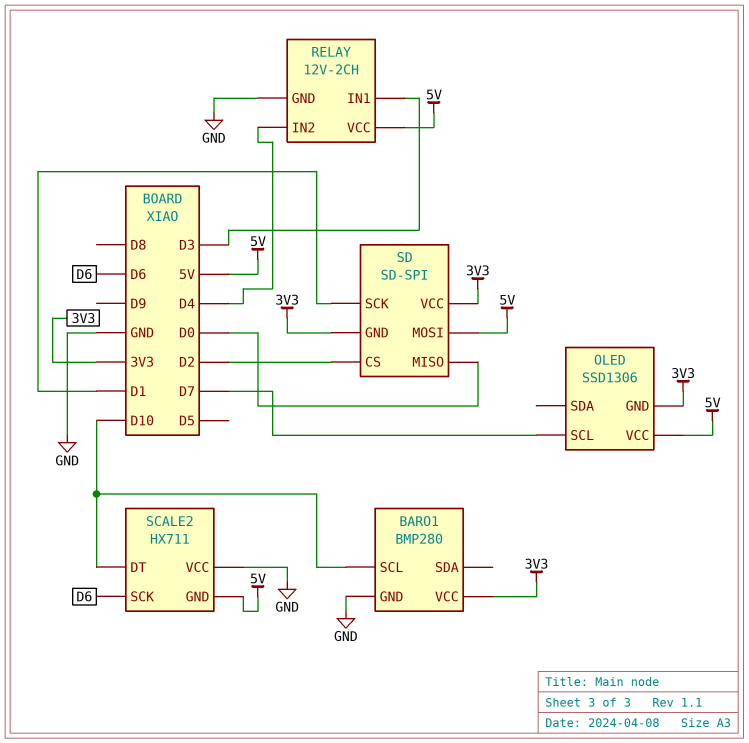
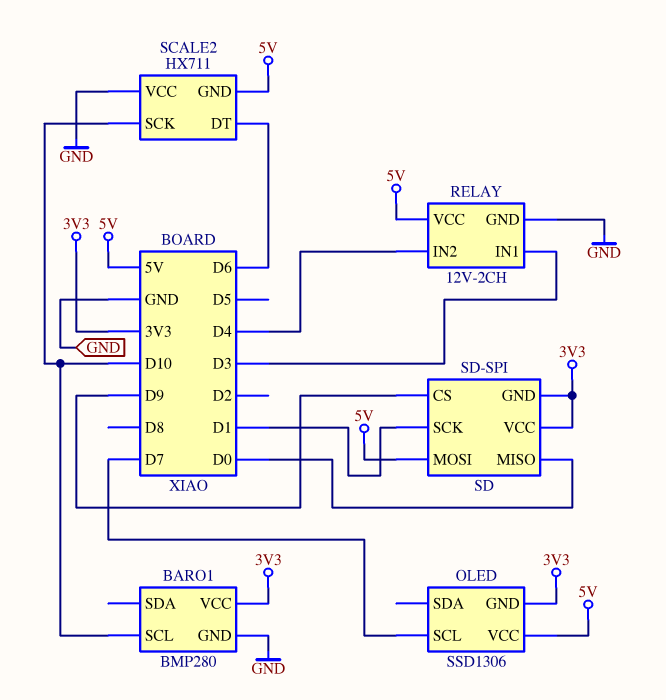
SCALE2 pin DT: D10 -> D6
SCALE2 pin SCK: D6 -> D10
SD pin CS: D2 -> D9

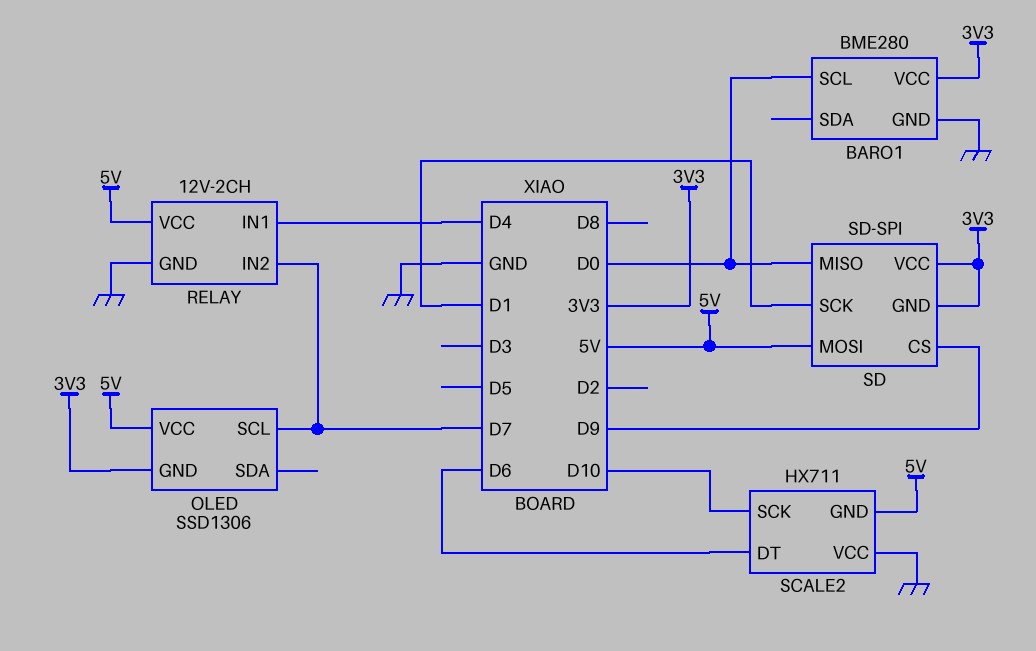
BARO1: BMP280 -> BME280
BARO1 pin SCL: D10 -> D0
RELAY pin IN1: D3 -> D4
RELAY pin IN2: D4 -> D7

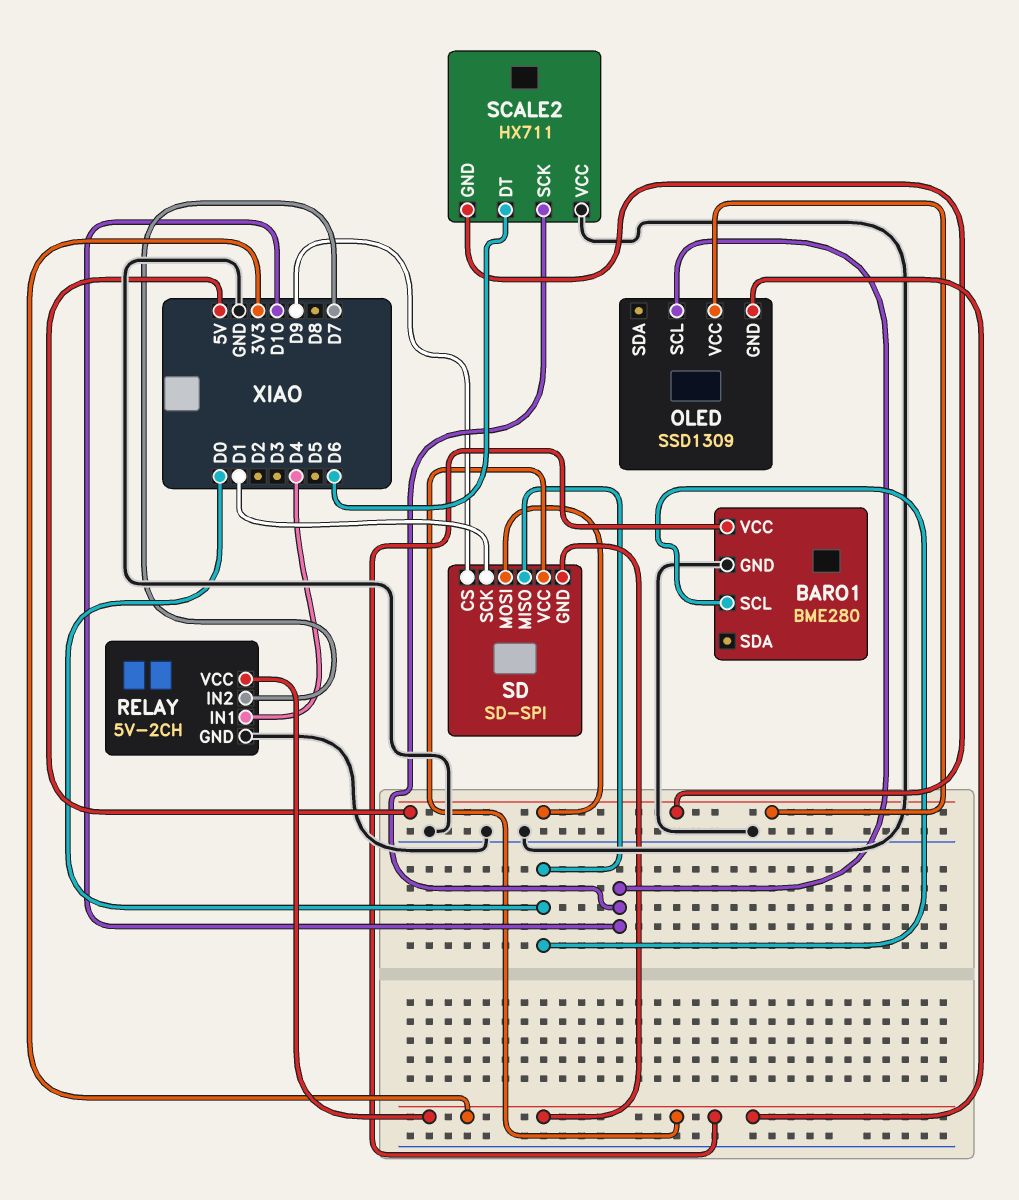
OLED: SSD1306 -> SSD1309
OLED pin SCL: D7 -> D10
RELAY: 12V-2CH -> 5V-2CH
RELAY pin VCC: 5V -> 3V3

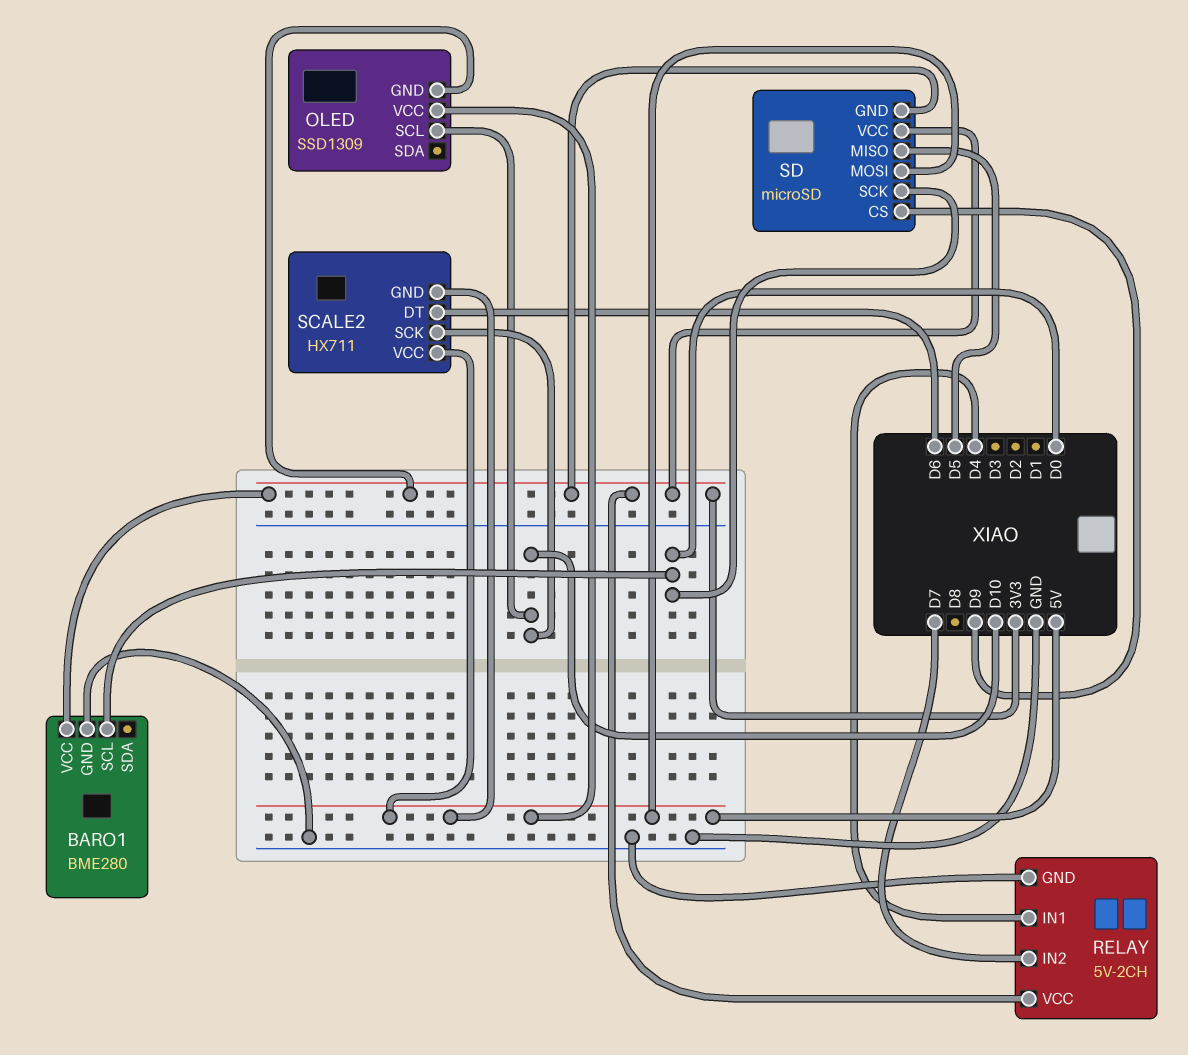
SCALE2 pin VCC: GND -> 5V
SD: SD-SPI -> microSD
SD pin MISO: D0 -> D5
SD pin SCK: D1 -> D0

